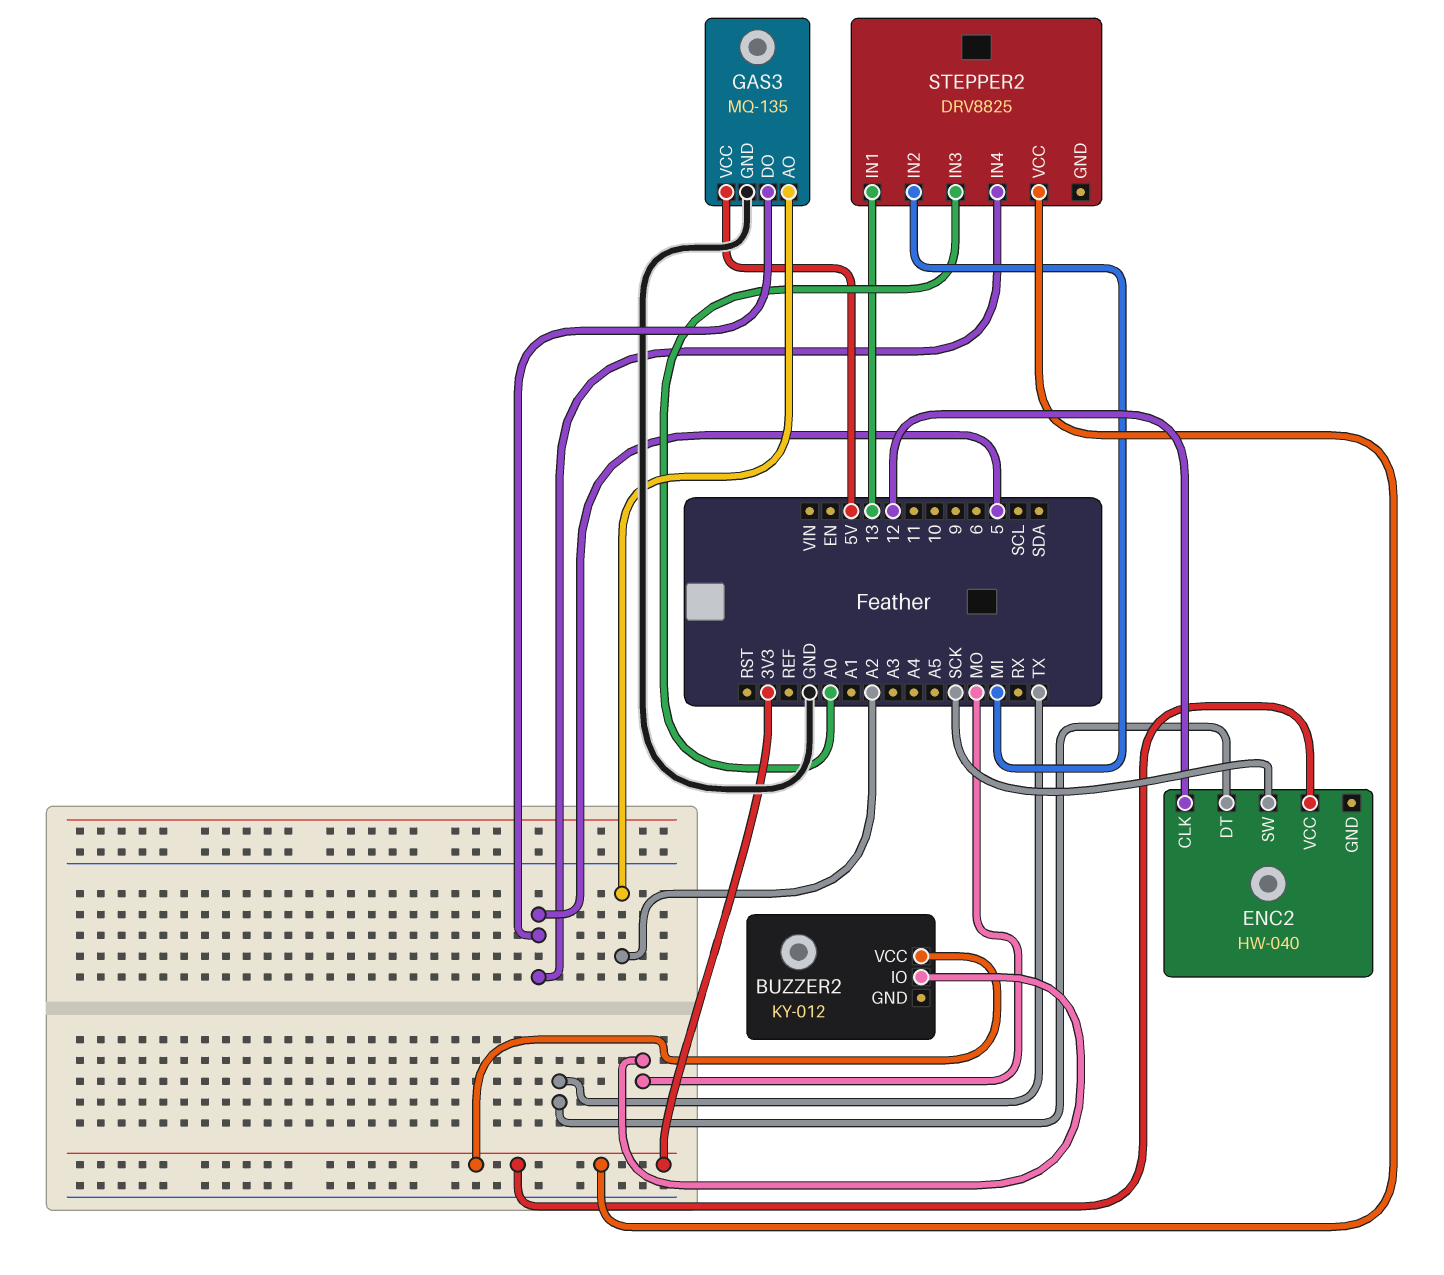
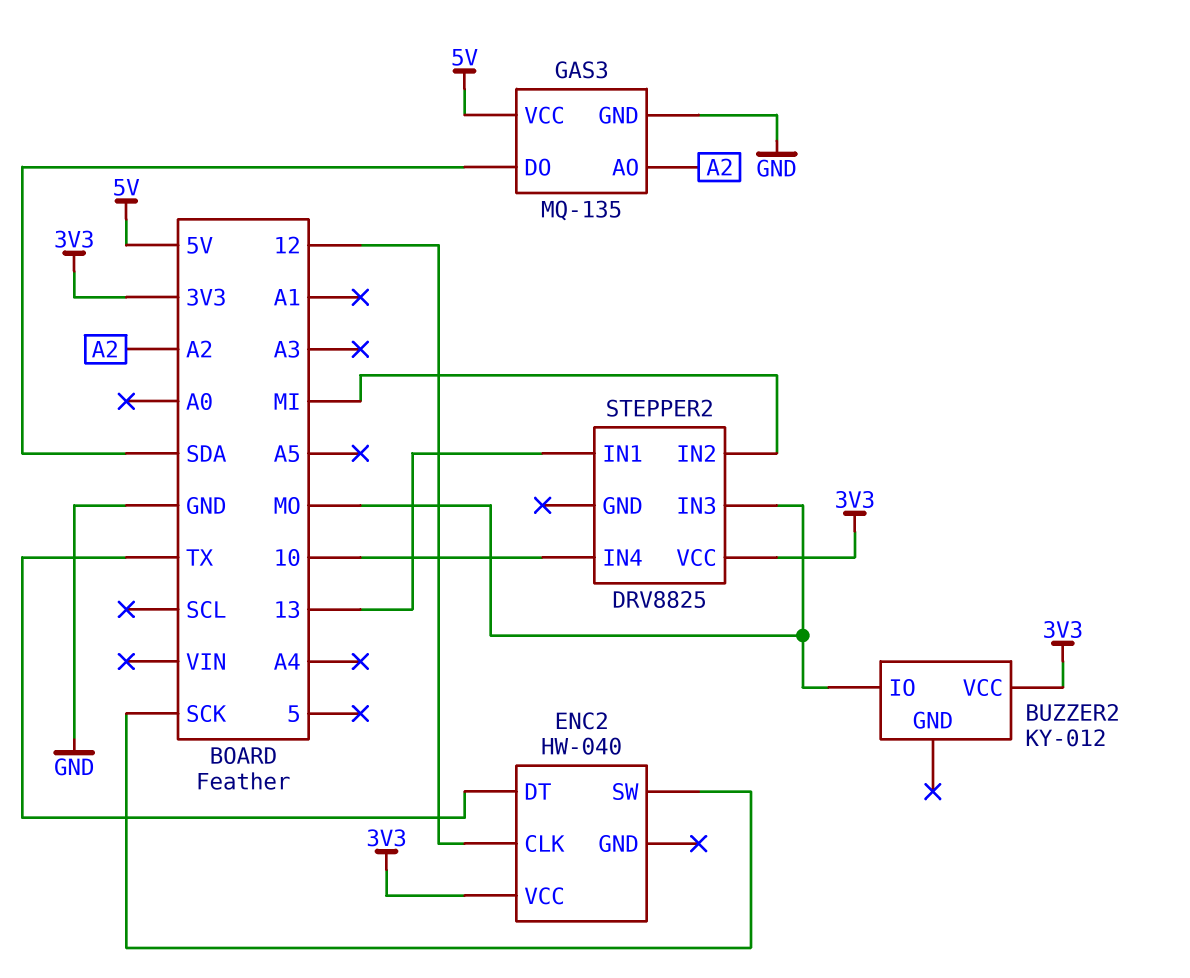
GAS3 pin DO: 5 -> SDA
STEPPER2 pin IN3: A0 -> MO
STEPPER2 pin IN4: 5 -> 10

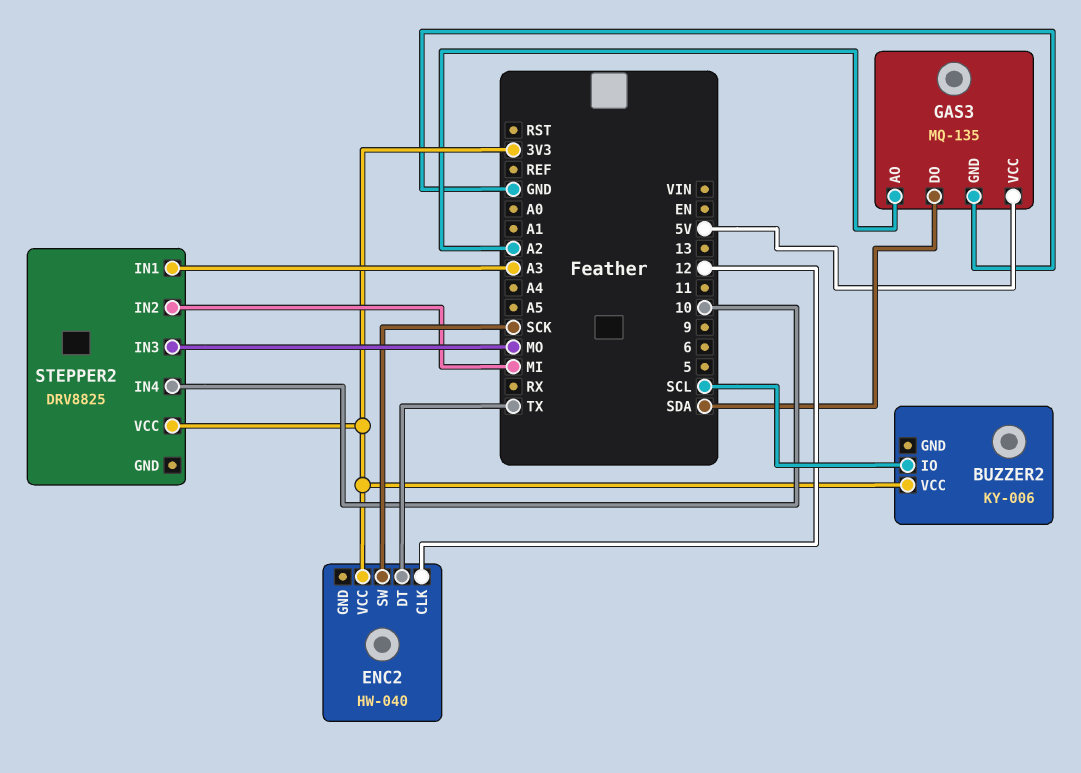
BUZZER2: KY-012 -> KY-006
BUZZER2 pin IO: MO -> SCL
STEPPER2 pin IN1: 13 -> A3

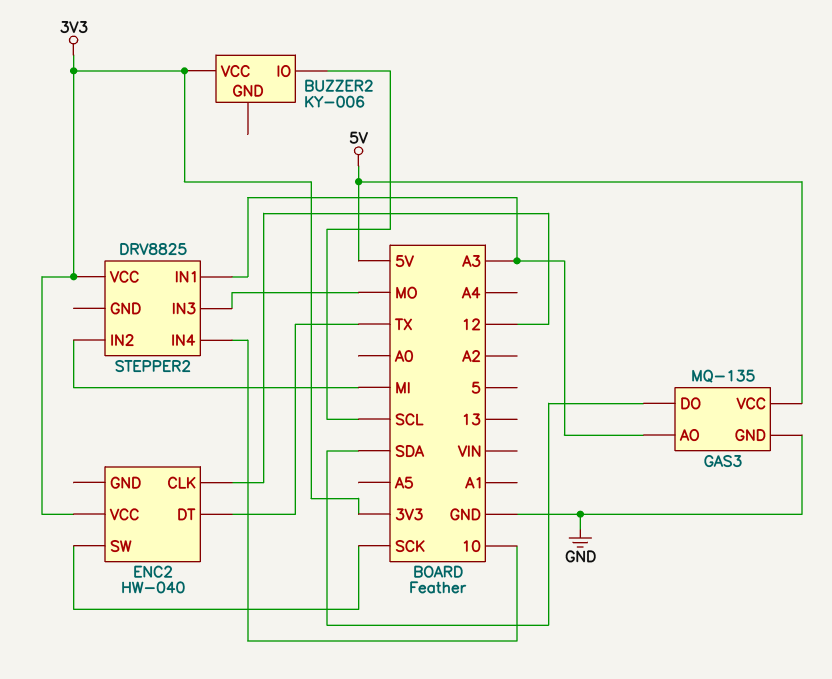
GAS3 pin AO: A2 -> A3

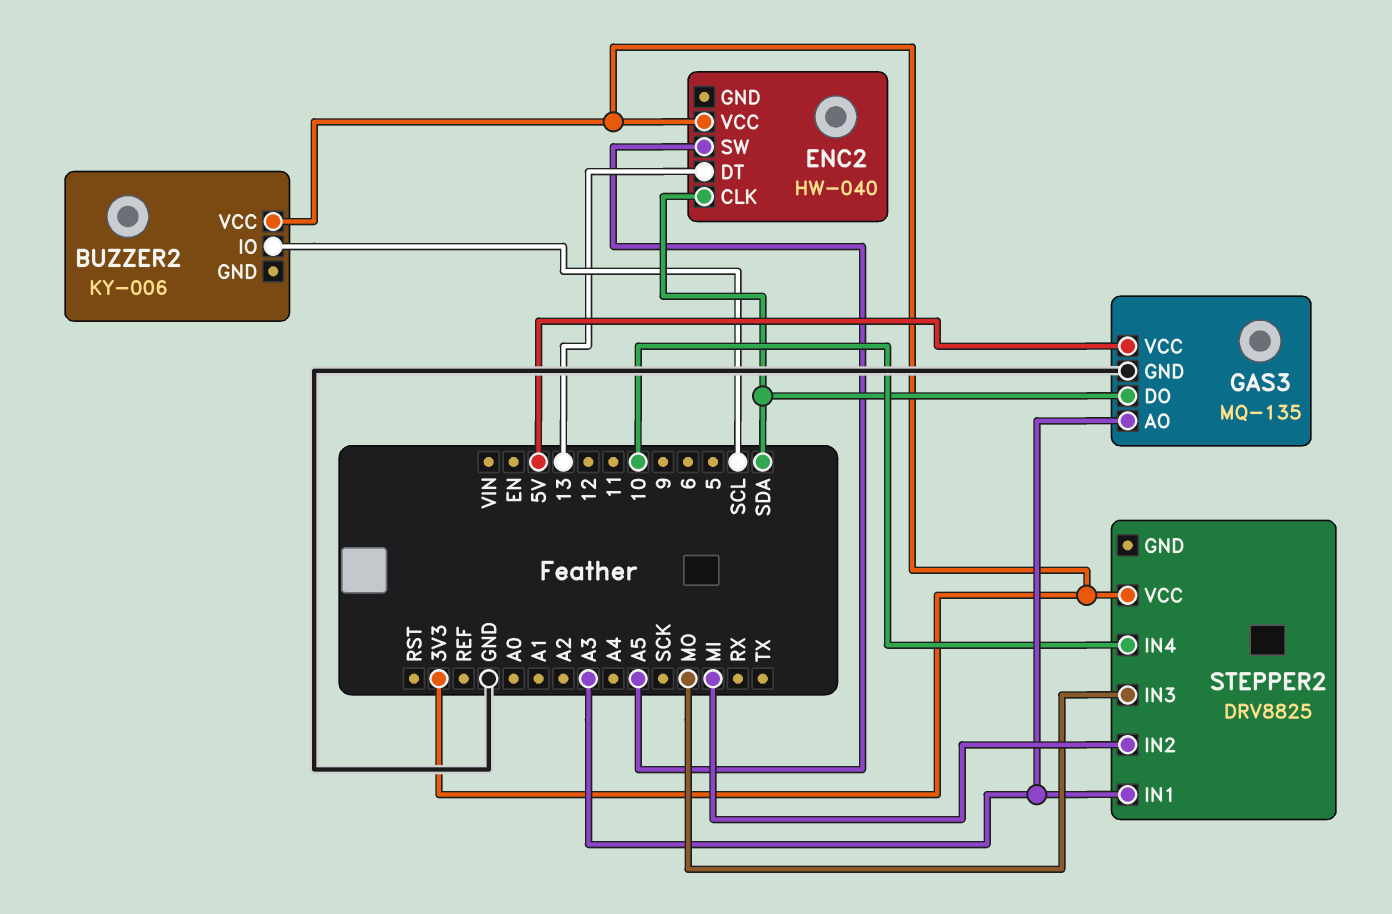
ENC2 pin CLK: 12 -> SDA
ENC2 pin DT: TX -> 13
ENC2 pin SW: SCK -> A5

